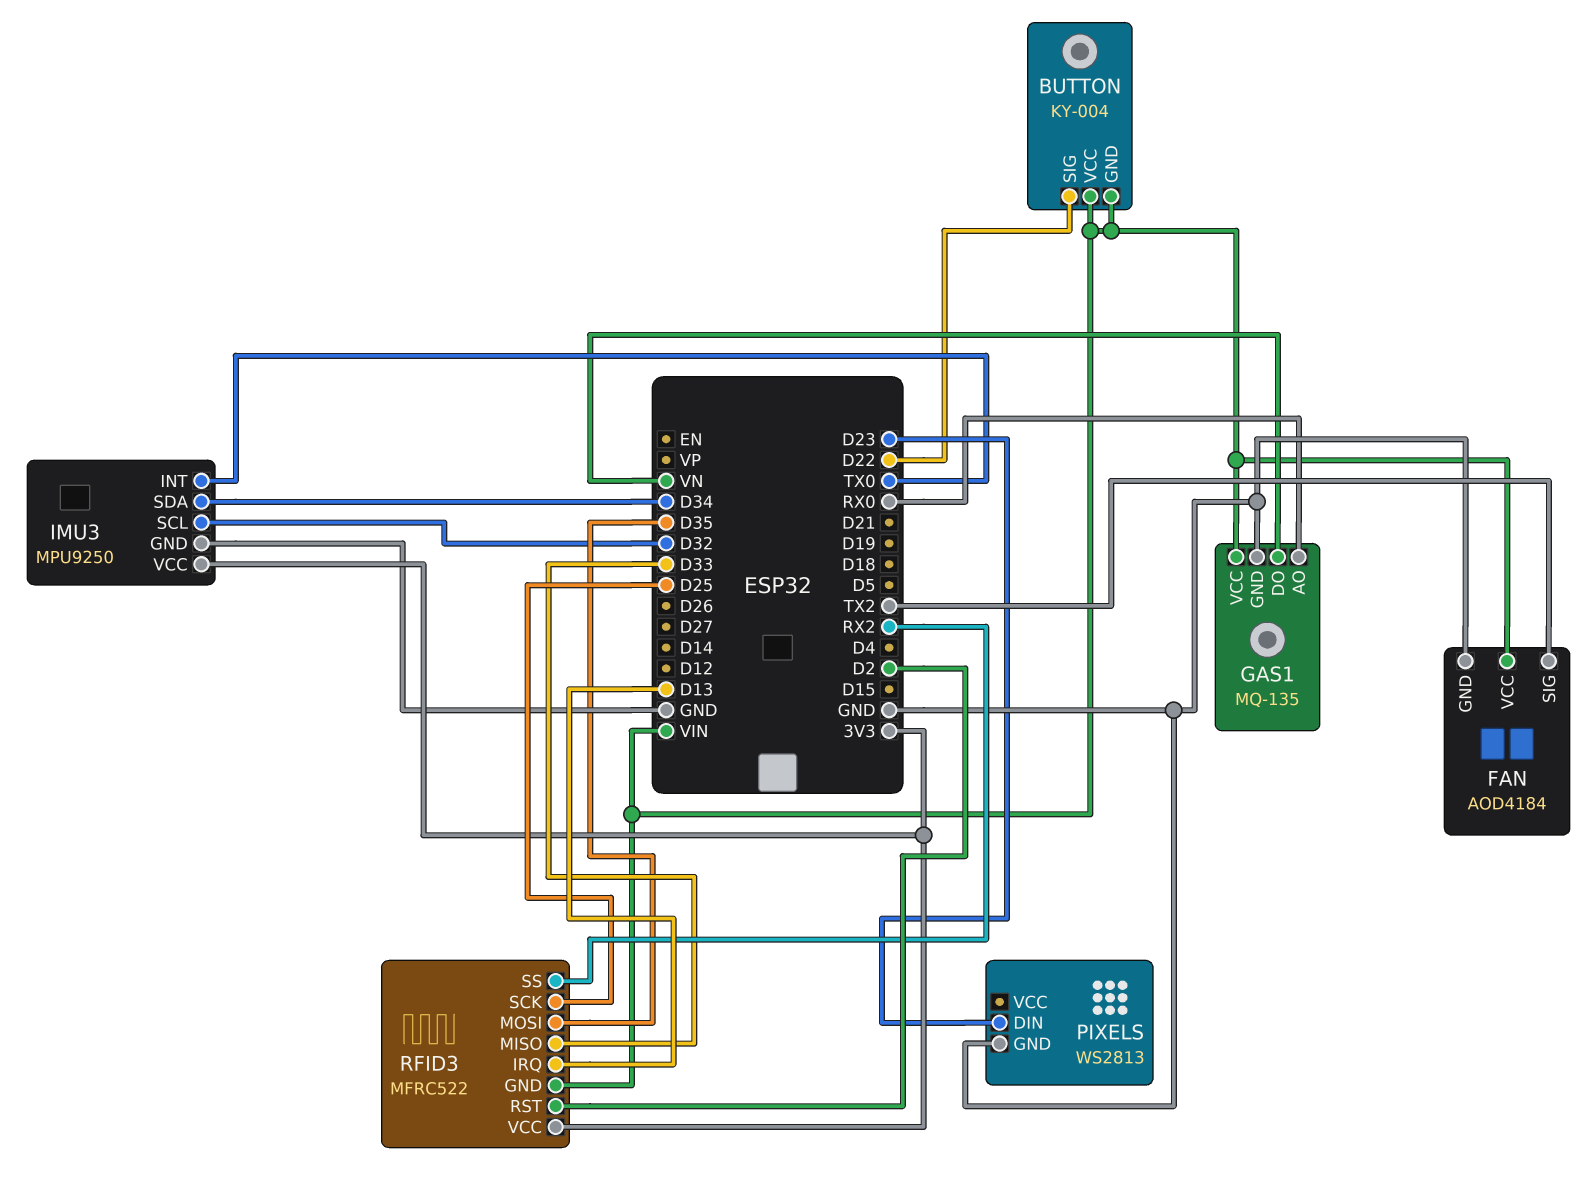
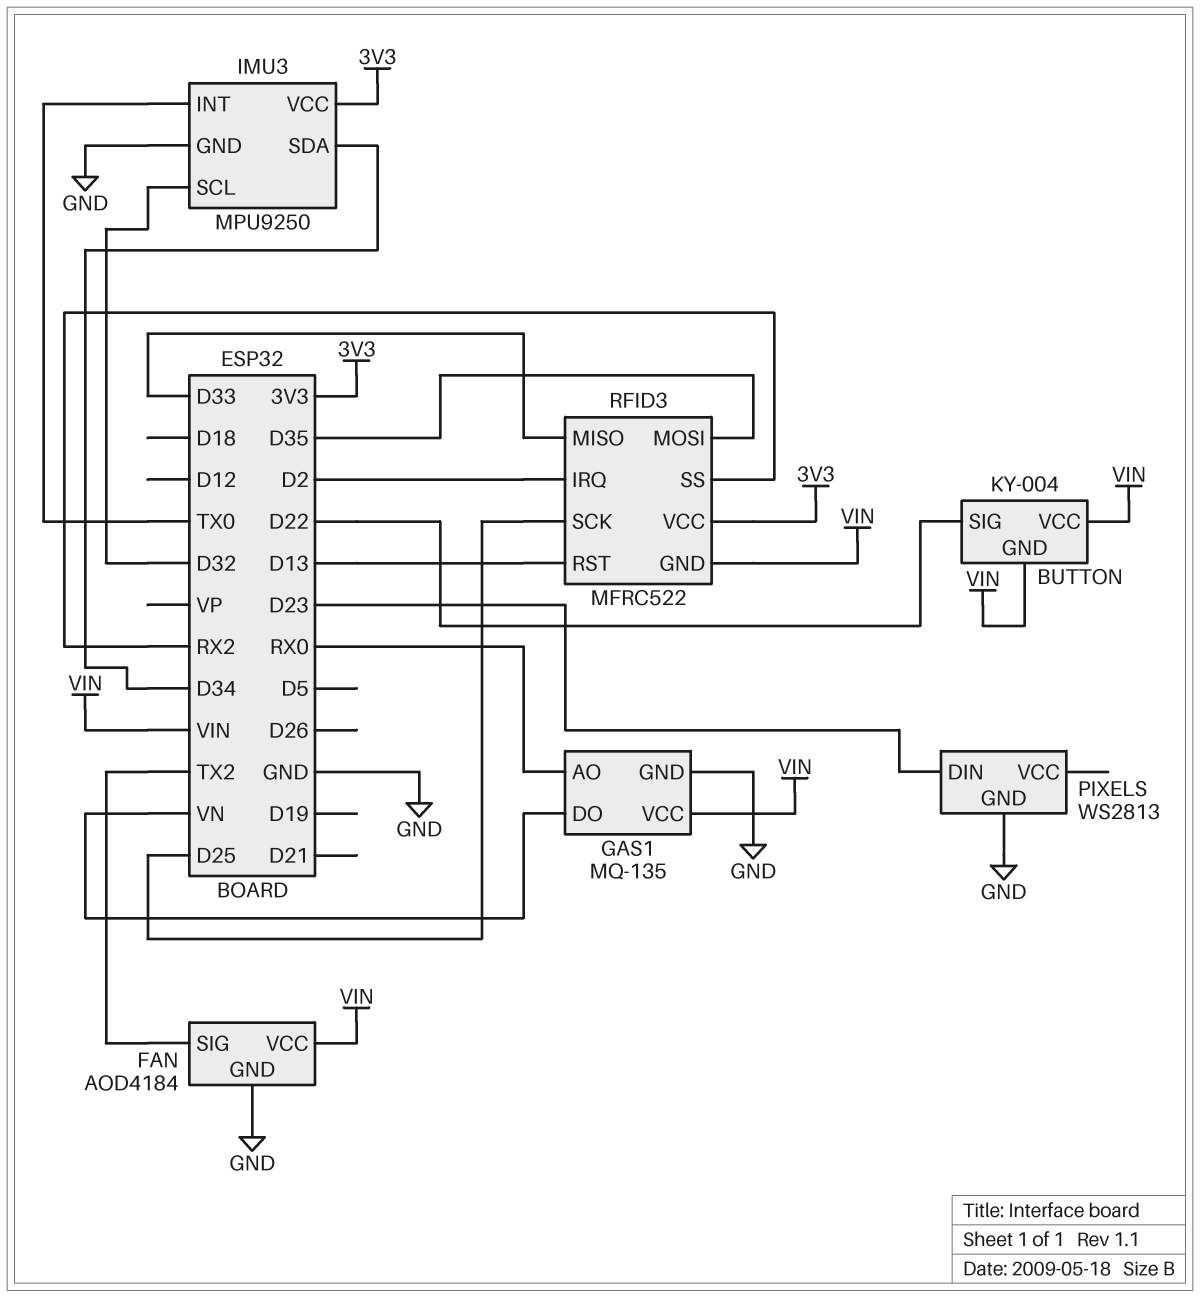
RFID3 pin IRQ: D13 -> D2
RFID3 pin RST: D2 -> D13

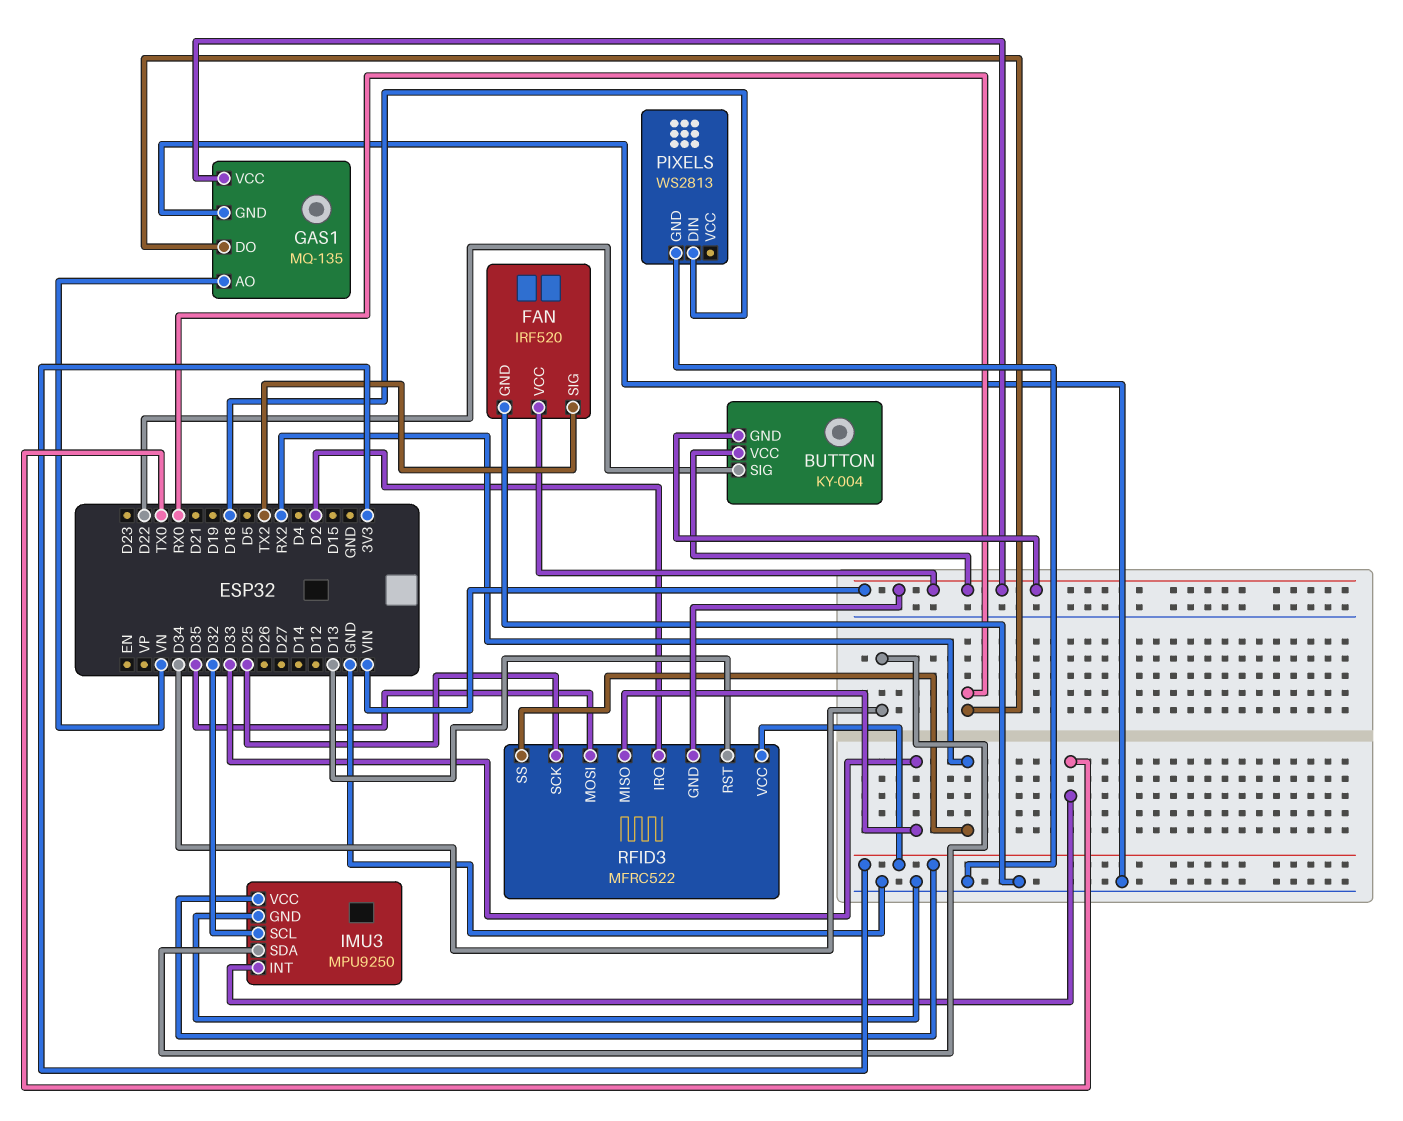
FAN: AOD4184 -> IRF520
GAS1 pin AO: RX0 -> VN
GAS1 pin DO: VN -> RX0
PIXELS pin DIN: D23 -> D18

